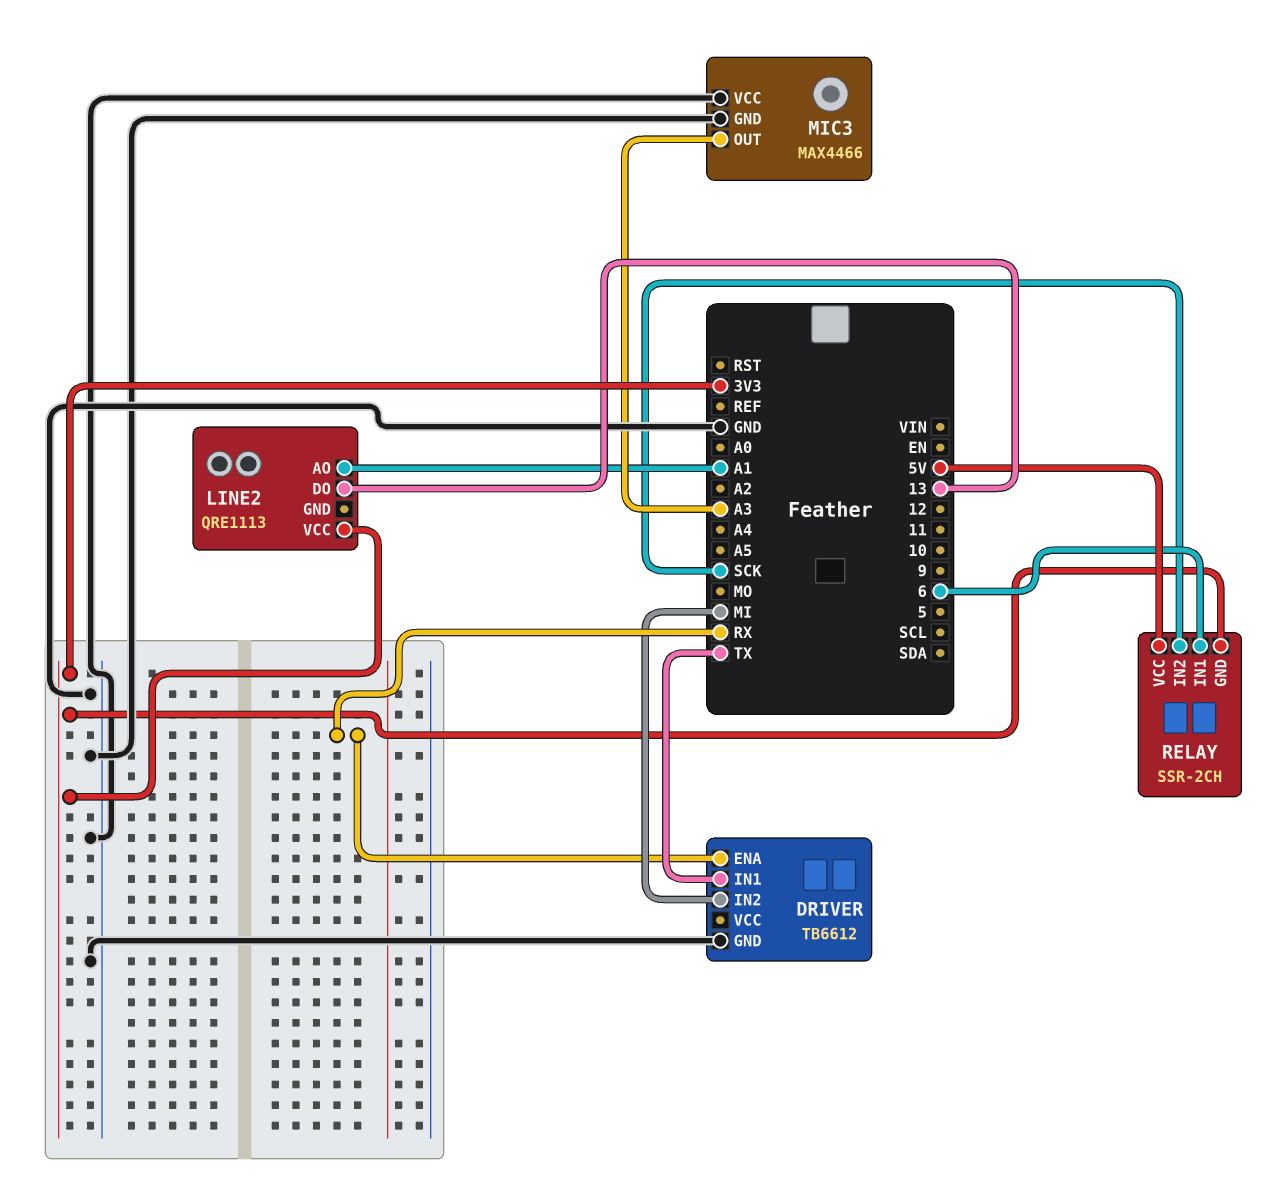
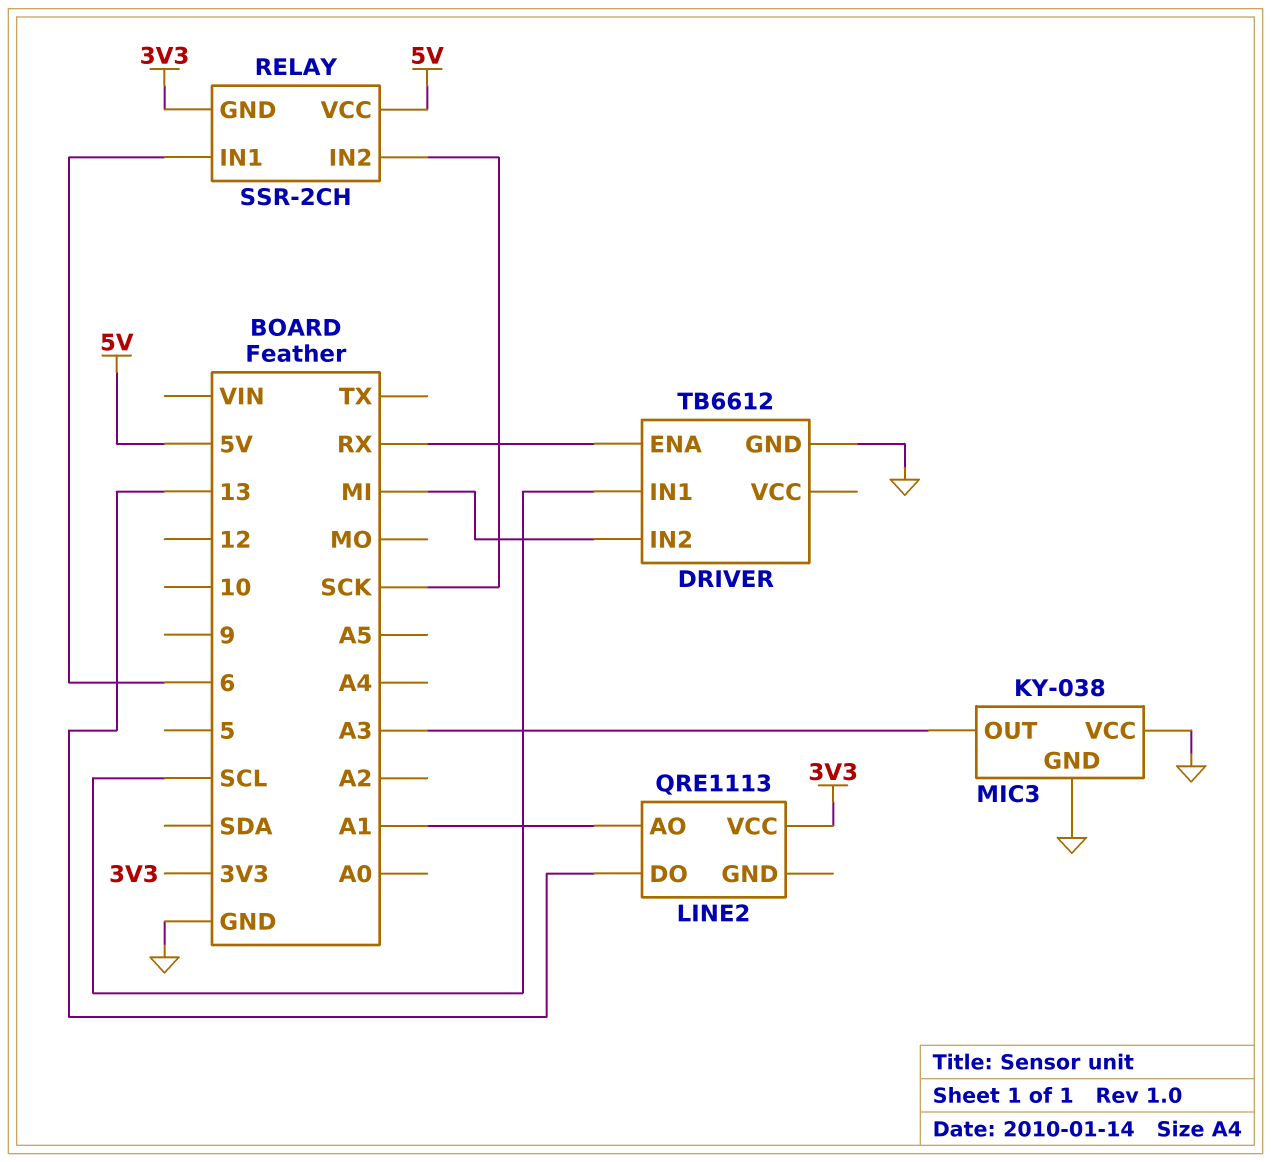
DRIVER pin IN1: TX -> SCL
MIC3: MAX4466 -> KY-038

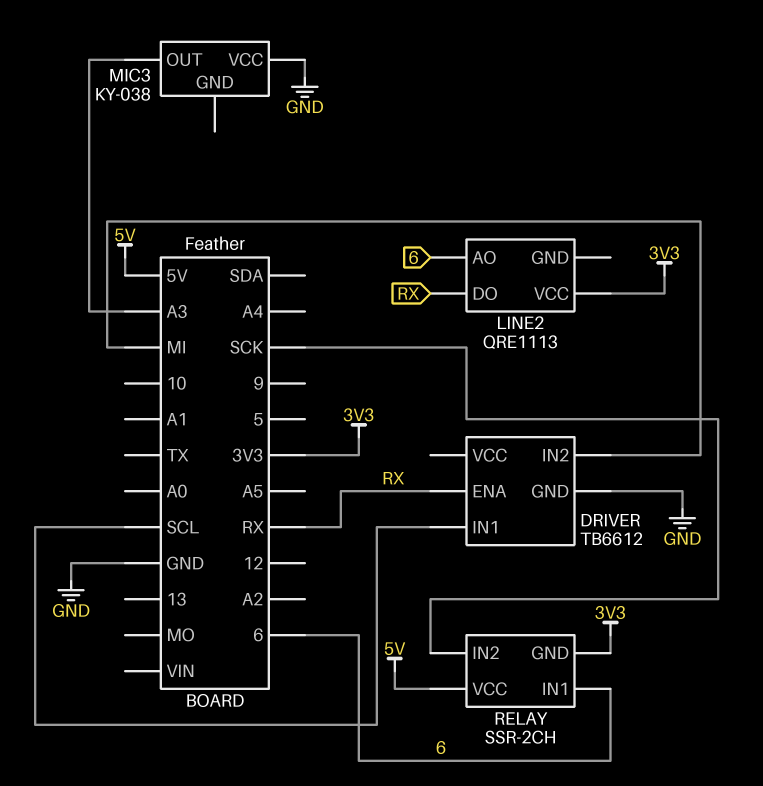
LINE2 pin AO: A1 -> 6
LINE2 pin DO: 13 -> RX
MIC3 pin GND: GND -> none

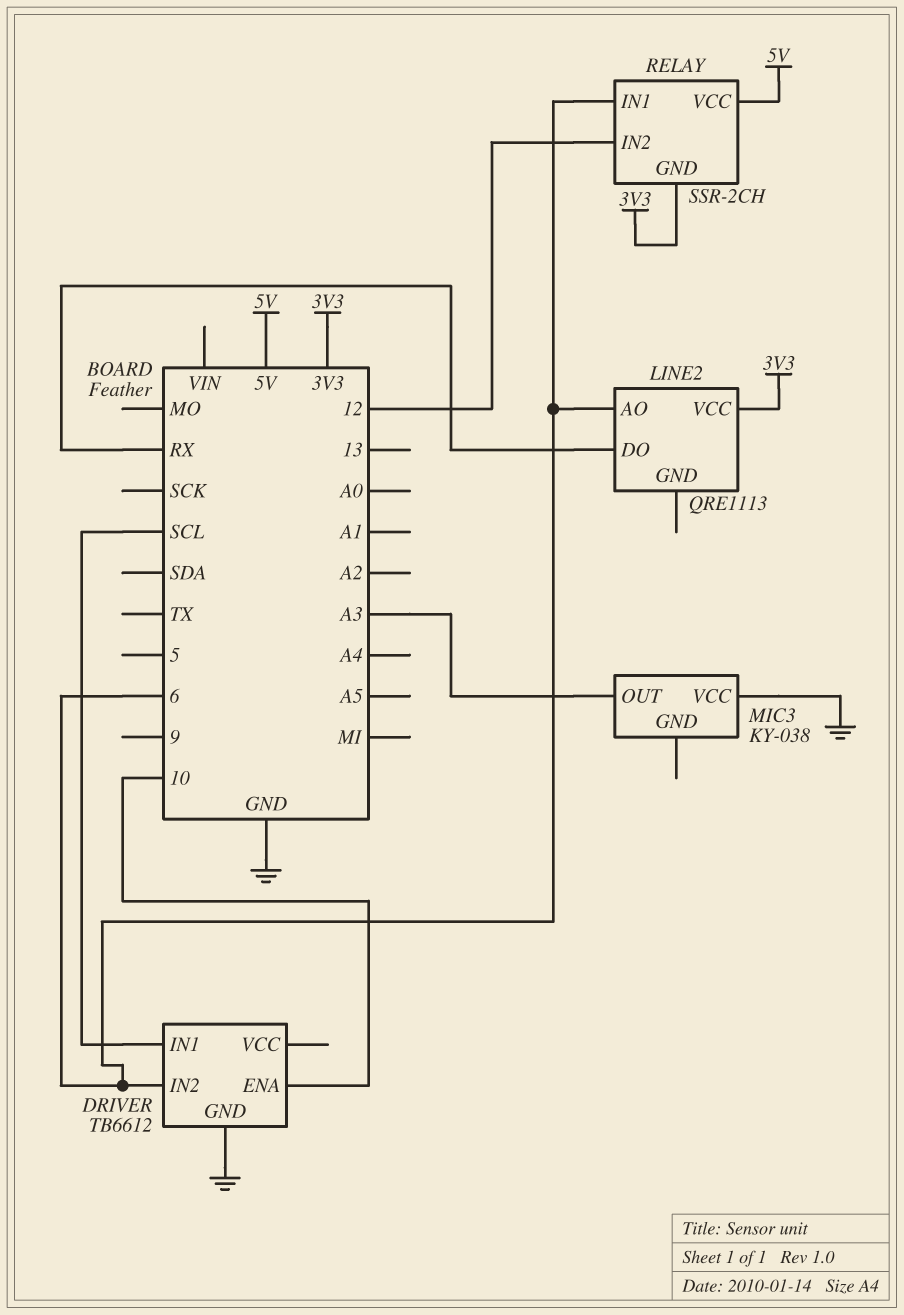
DRIVER pin ENA: RX -> 10
DRIVER pin IN2: MI -> 6
RELAY pin IN2: SCK -> 12

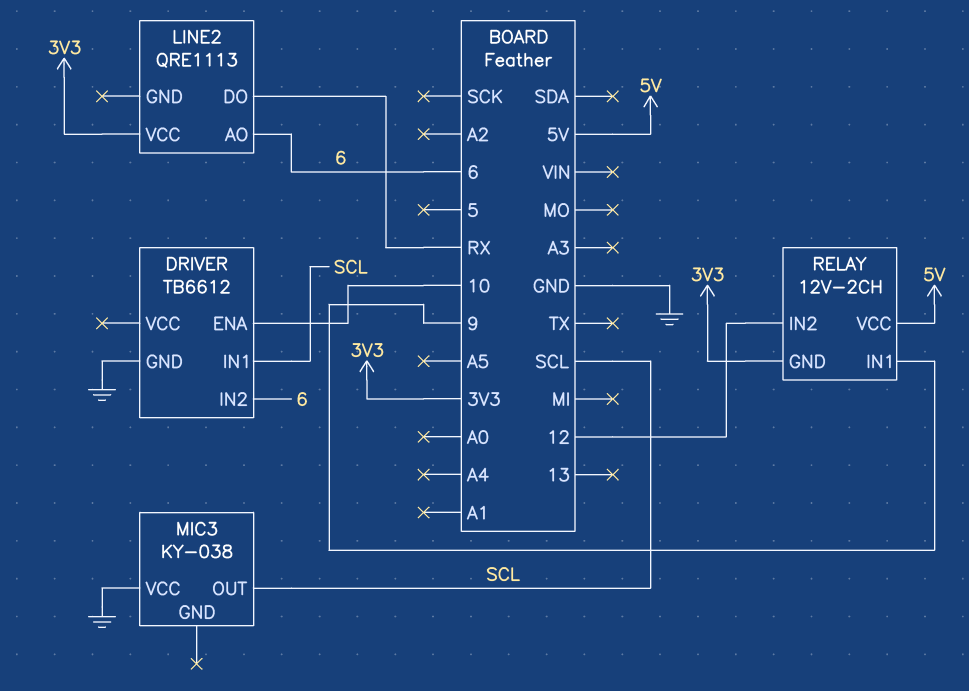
MIC3 pin OUT: A3 -> SCL
RELAY: SSR-2CH -> 12V-2CH
RELAY pin IN1: 6 -> 9

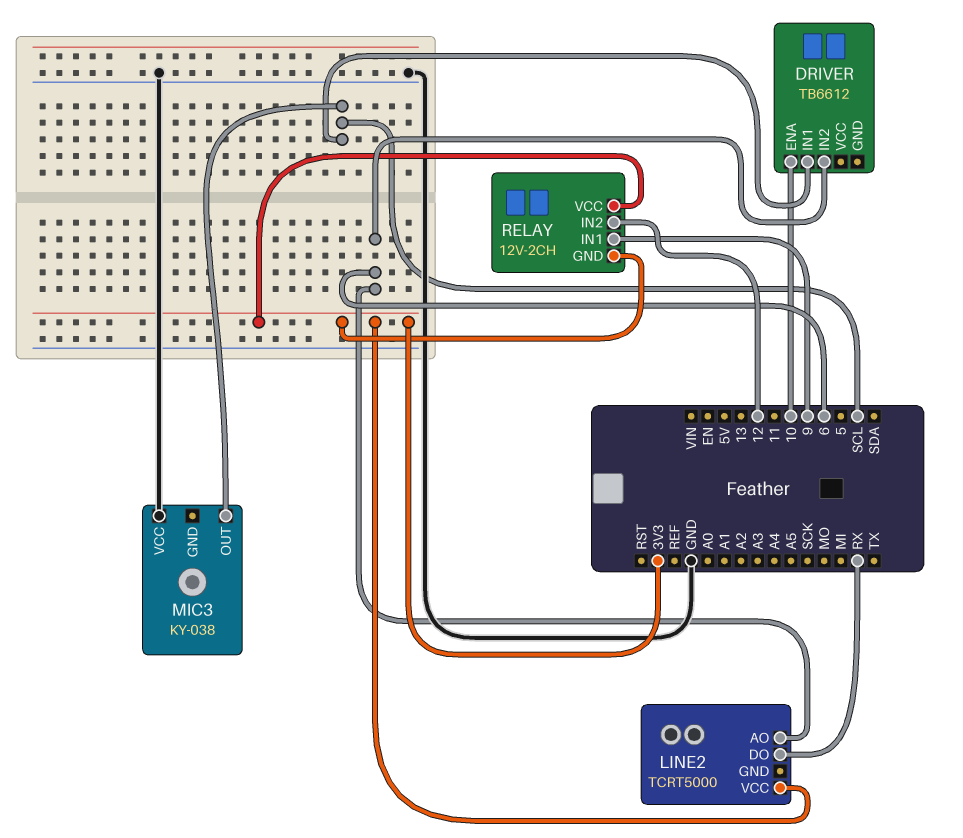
DRIVER pin GND: GND -> none
LINE2: QRE1113 -> TCRT5000
RELAY pin VCC: 5V -> 3V3

